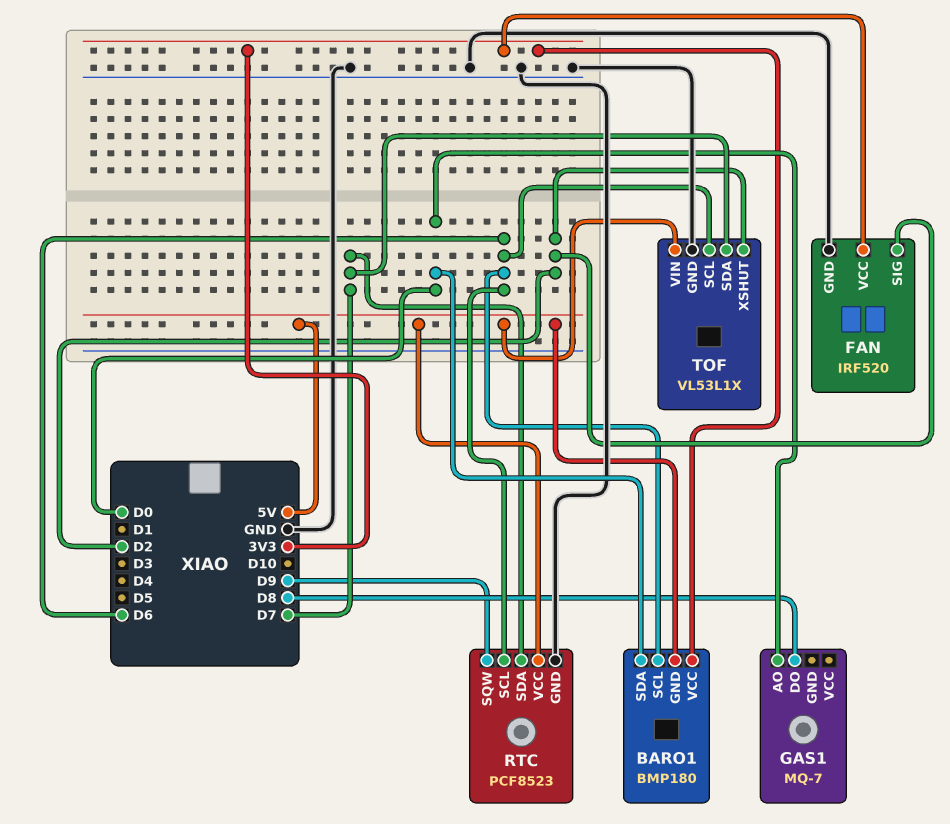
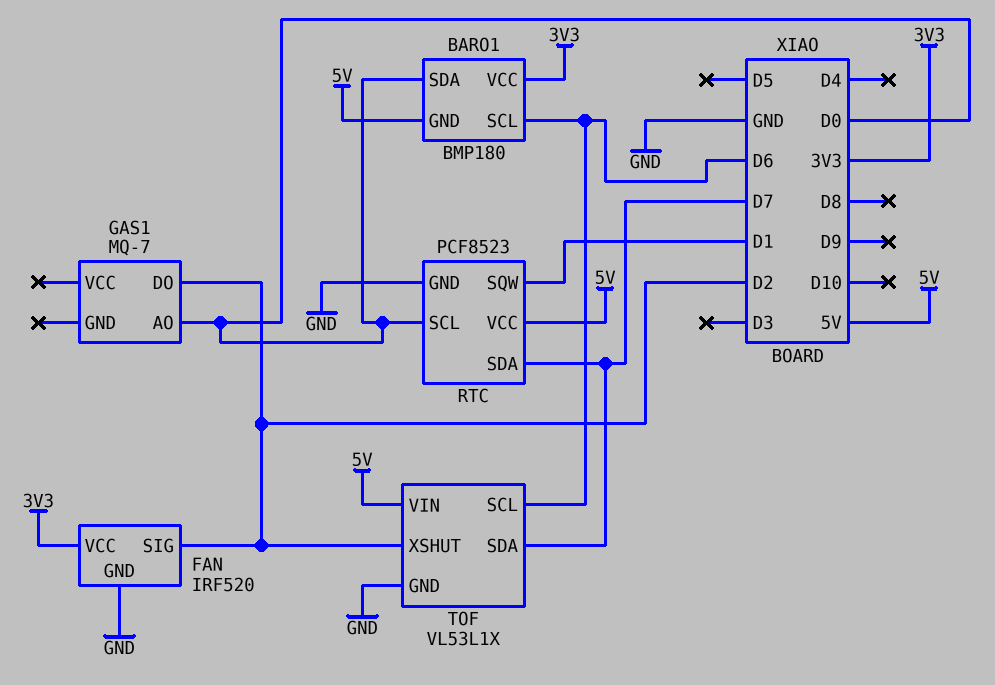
GAS1 pin DO: D8 -> D2
RTC pin SCL: D6 -> D0
RTC pin SQW: D9 -> D1

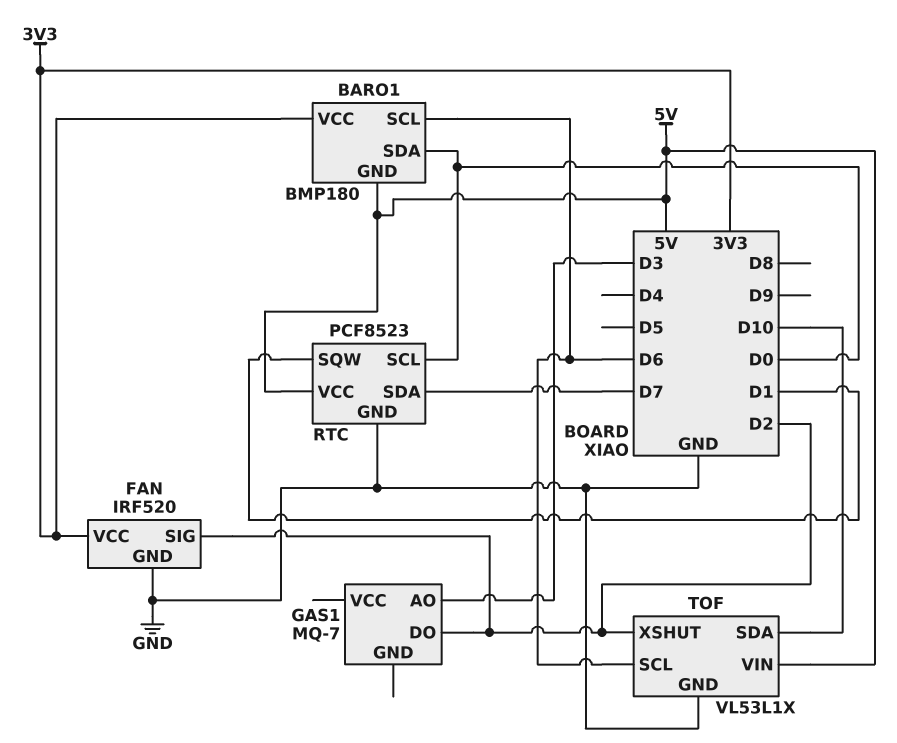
GAS1 pin AO: D0 -> D3
TOF pin SDA: D7 -> D10

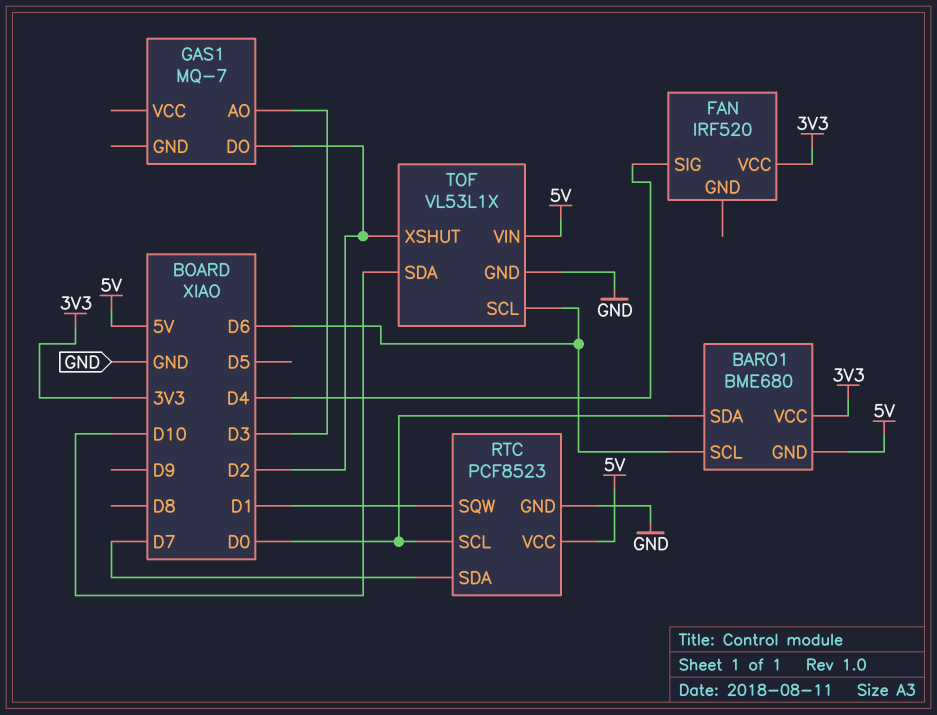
BARO1: BMP180 -> BME680
FAN pin GND: GND -> none
FAN pin SIG: D2 -> D4

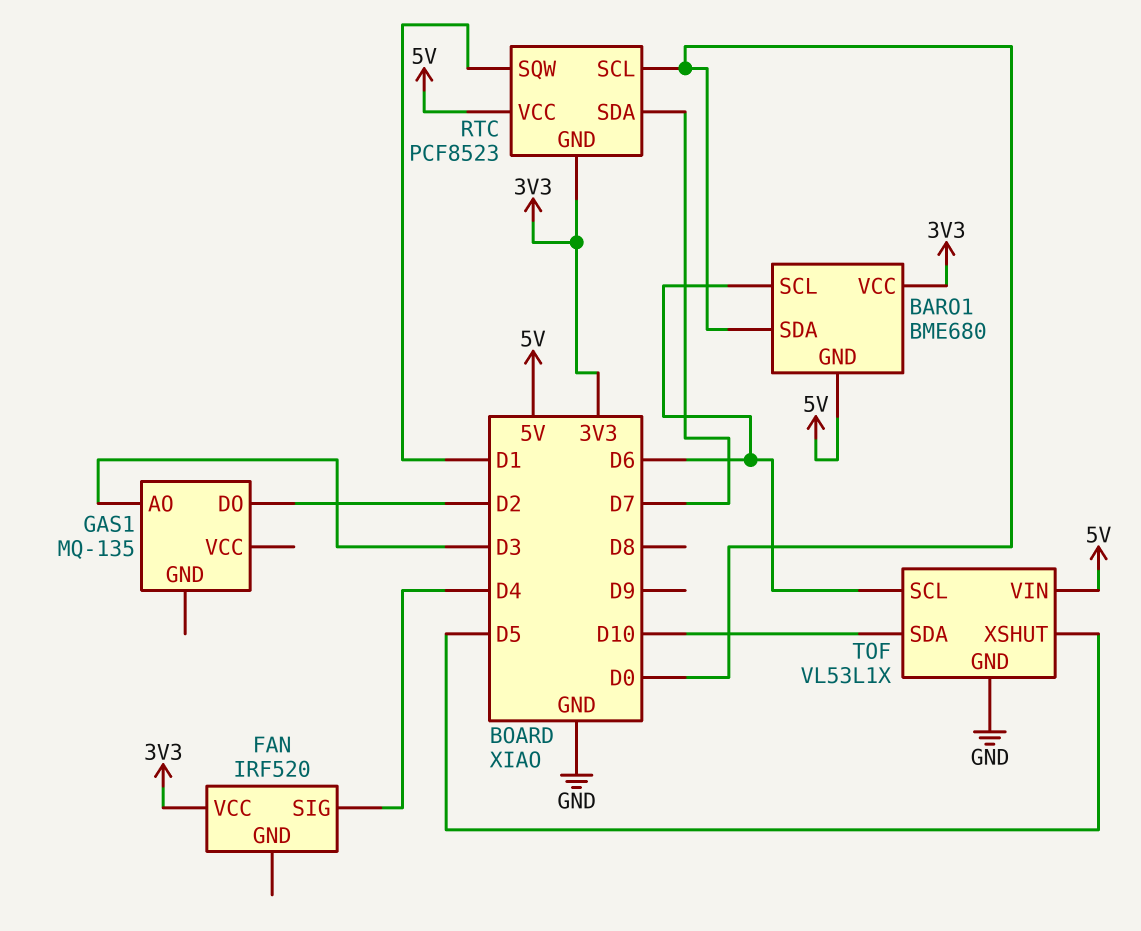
GAS1: MQ-7 -> MQ-135
RTC pin GND: GND -> 3V3
TOF pin XSHUT: D2 -> D5

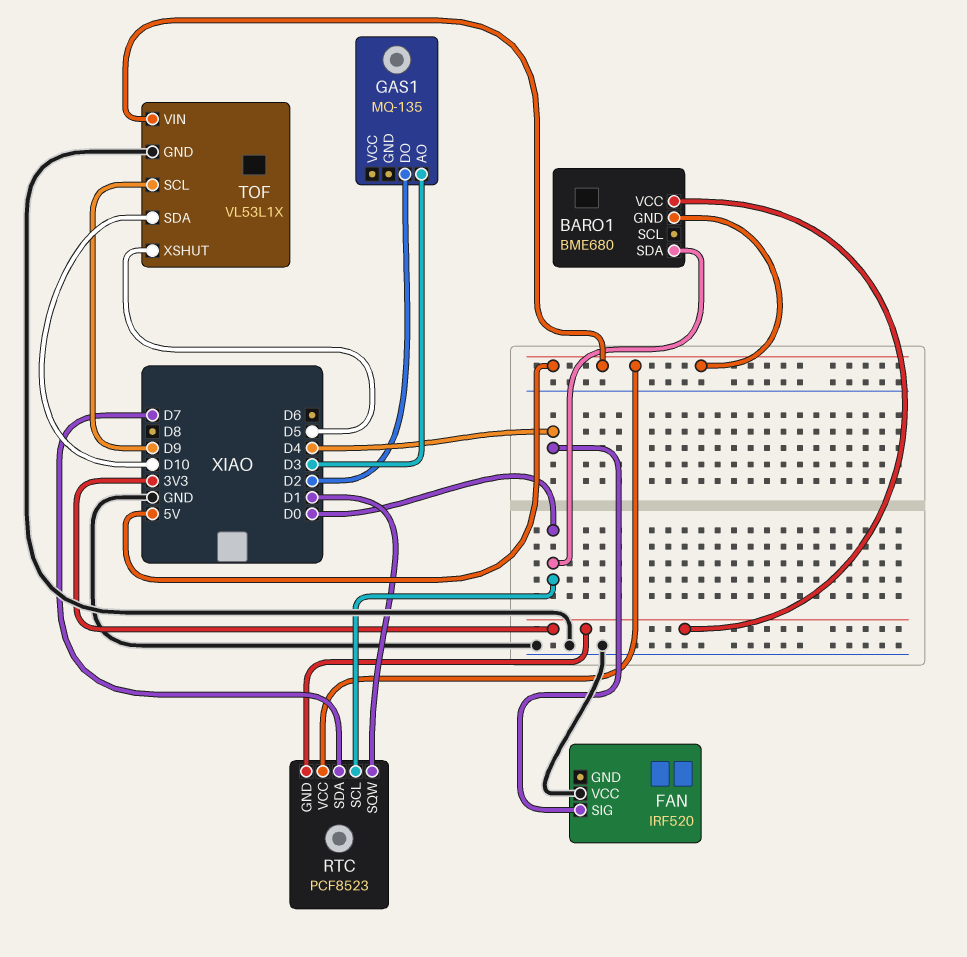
BARO1 pin SCL: D6 -> none
FAN pin VCC: 3V3 -> GND
TOF pin SCL: D6 -> D9

